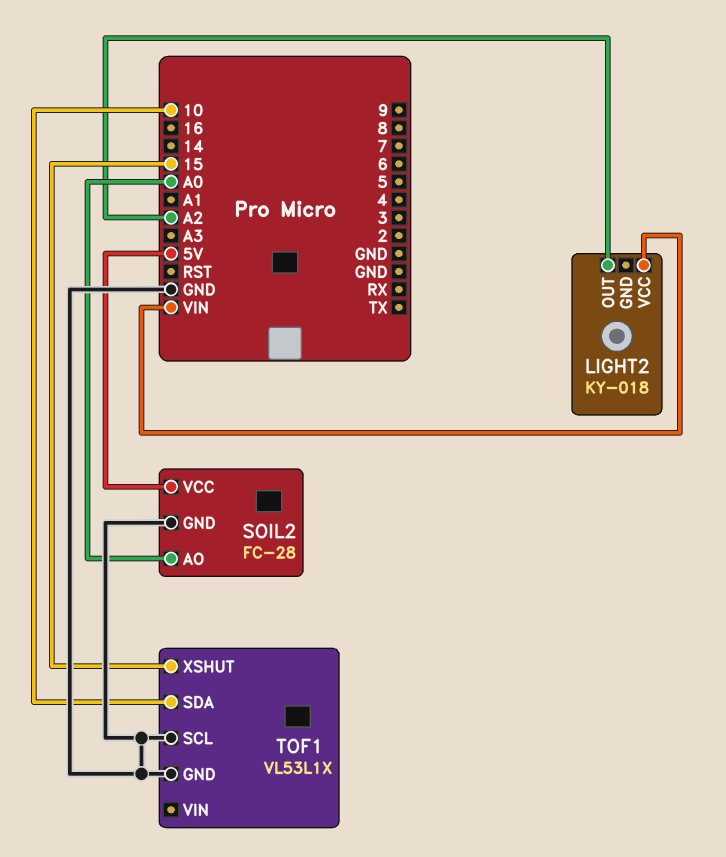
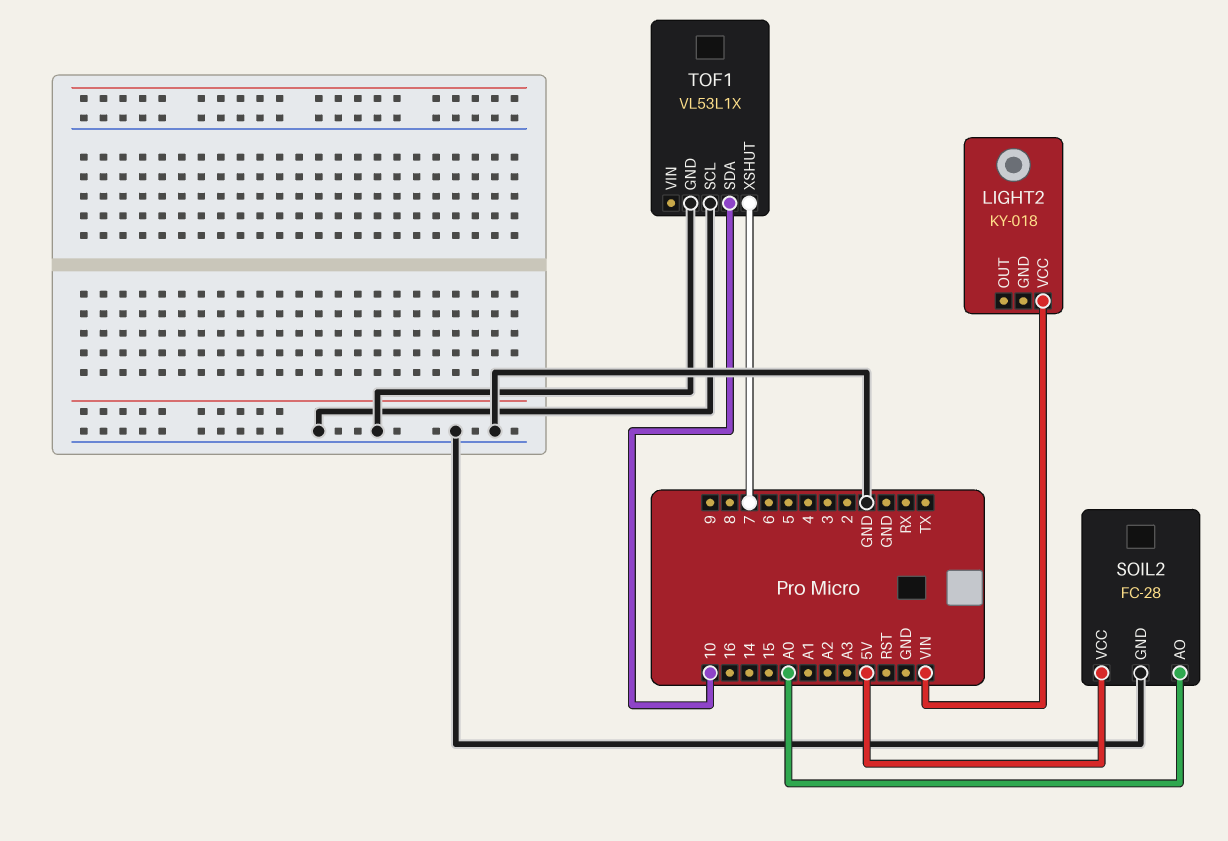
LIGHT2 pin OUT: A2 -> none
TOF1 pin XSHUT: 15 -> 7

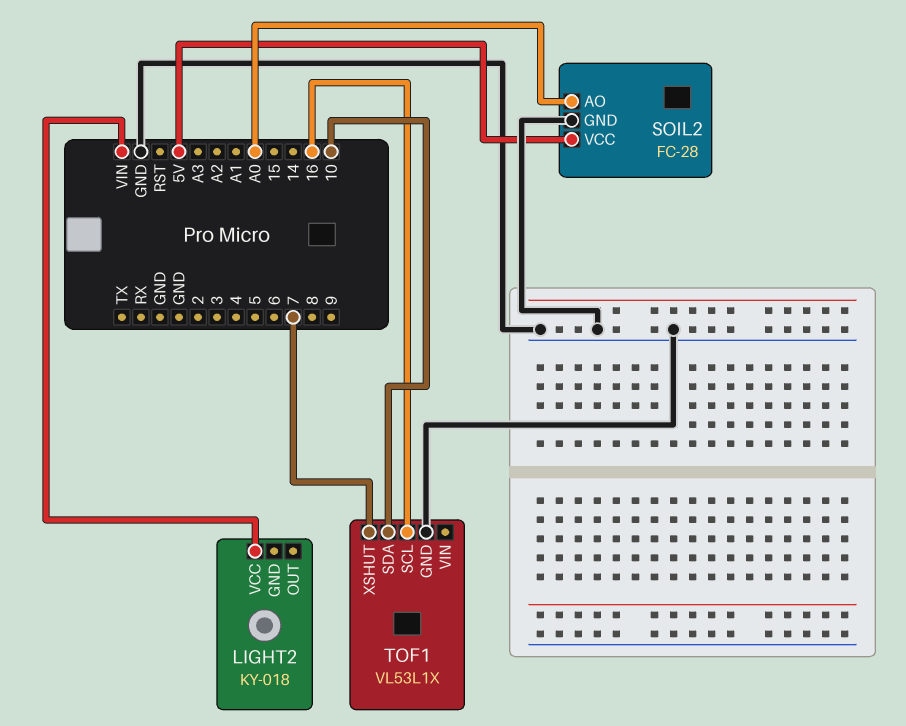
TOF1 pin SCL: GND -> 16

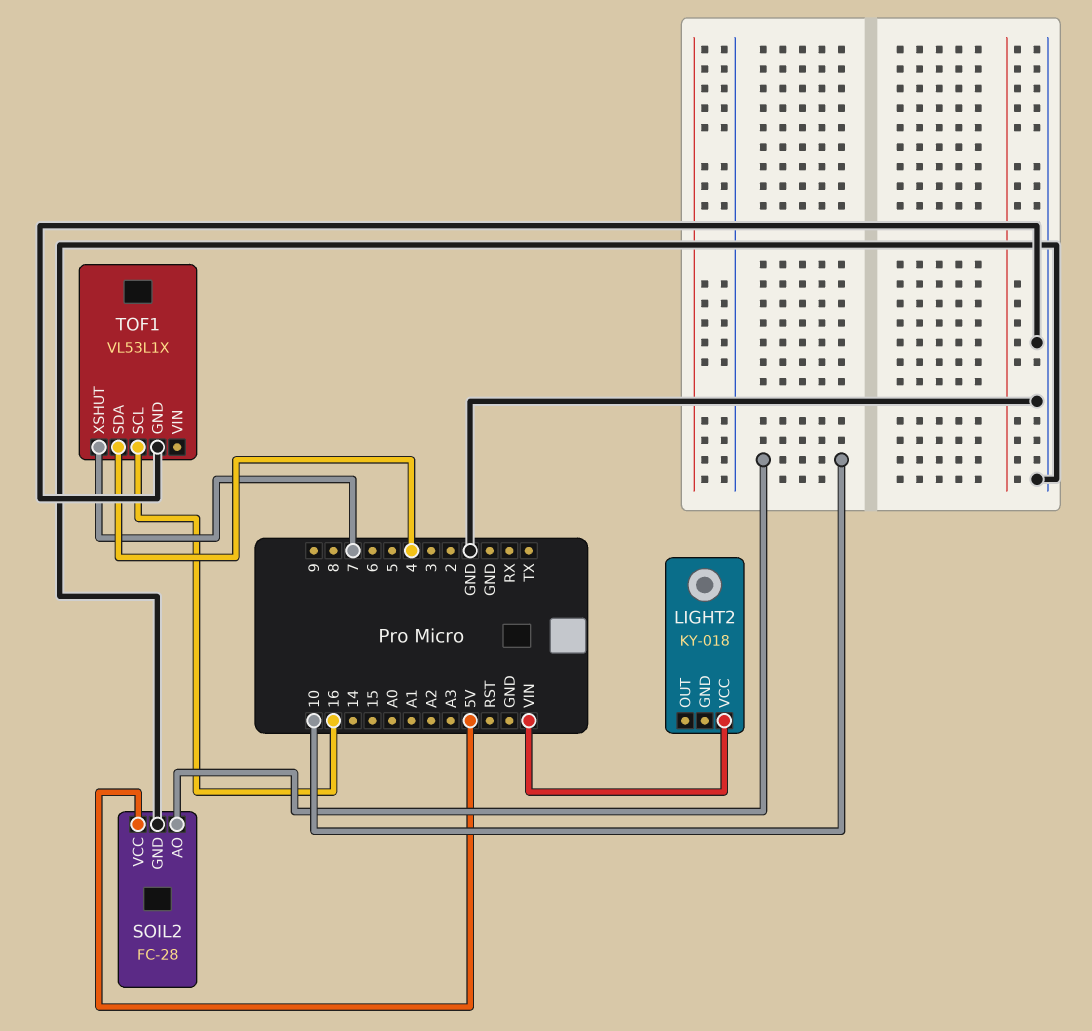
SOIL2 pin AO: A0 -> 10
TOF1 pin SDA: 10 -> 4

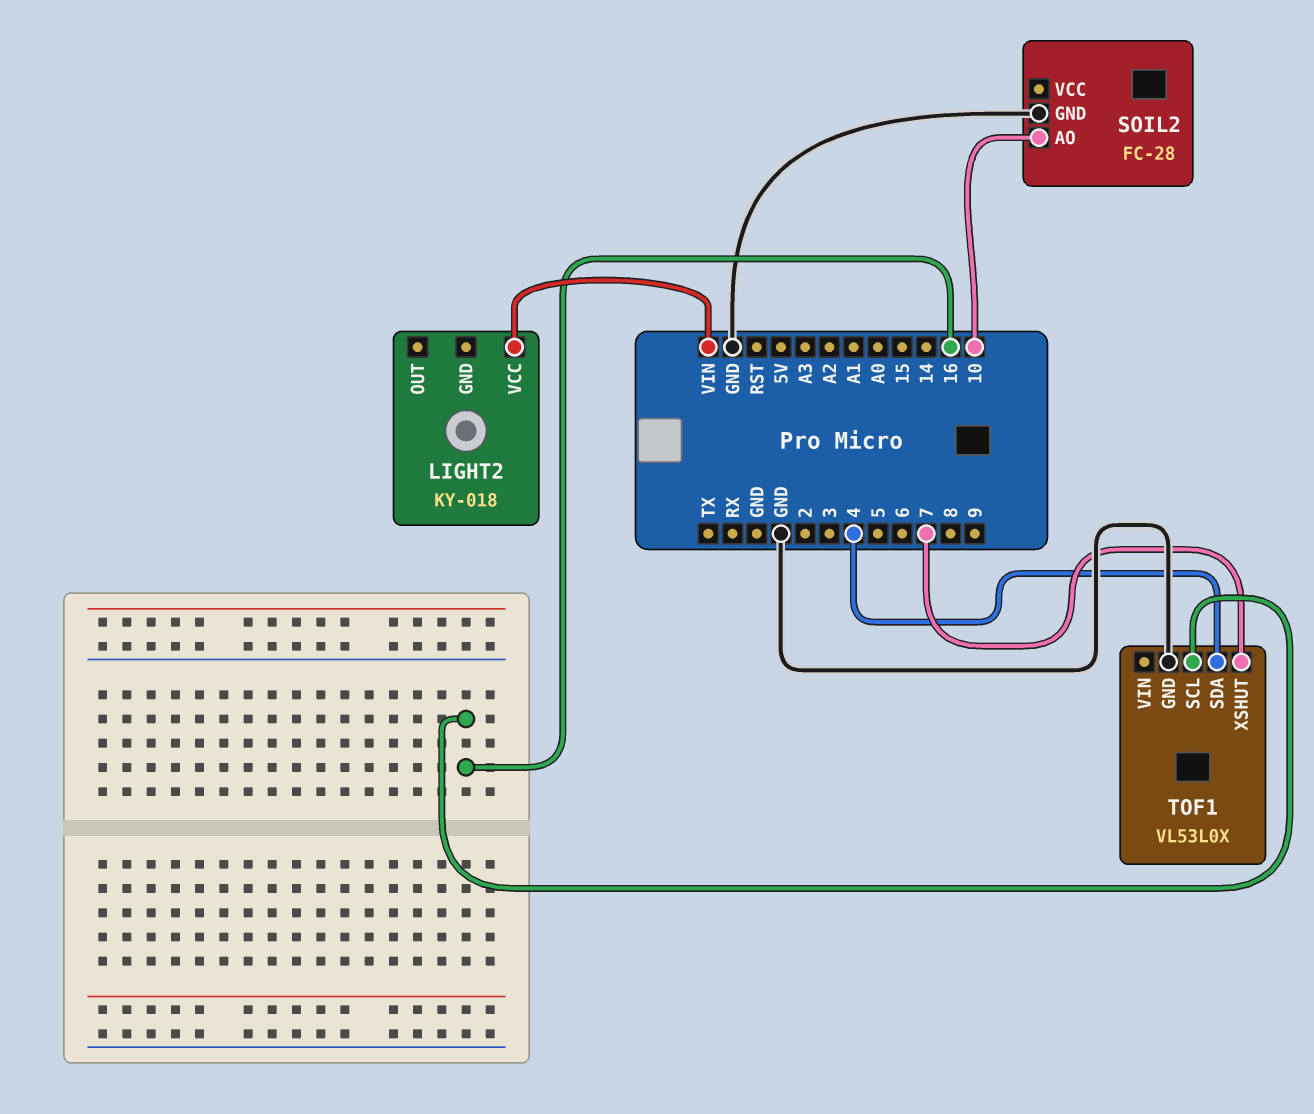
SOIL2 pin VCC: 5V -> none
TOF1: VL53L1X -> VL53L0X

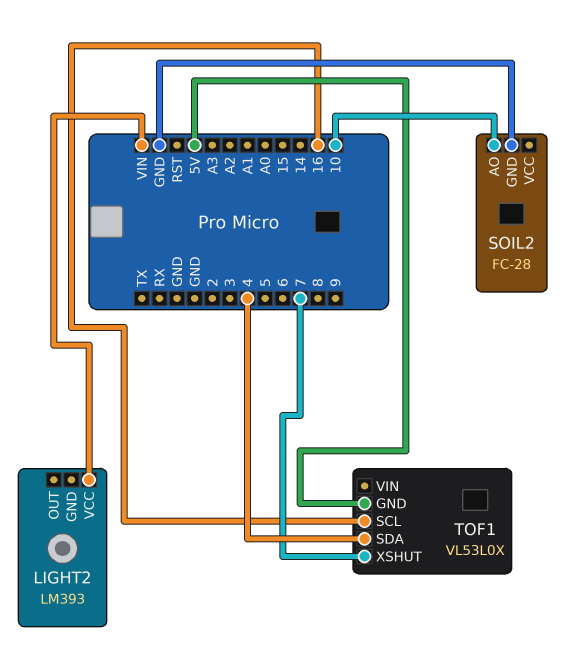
LIGHT2: KY-018 -> LM393
TOF1 pin GND: GND -> 5V

